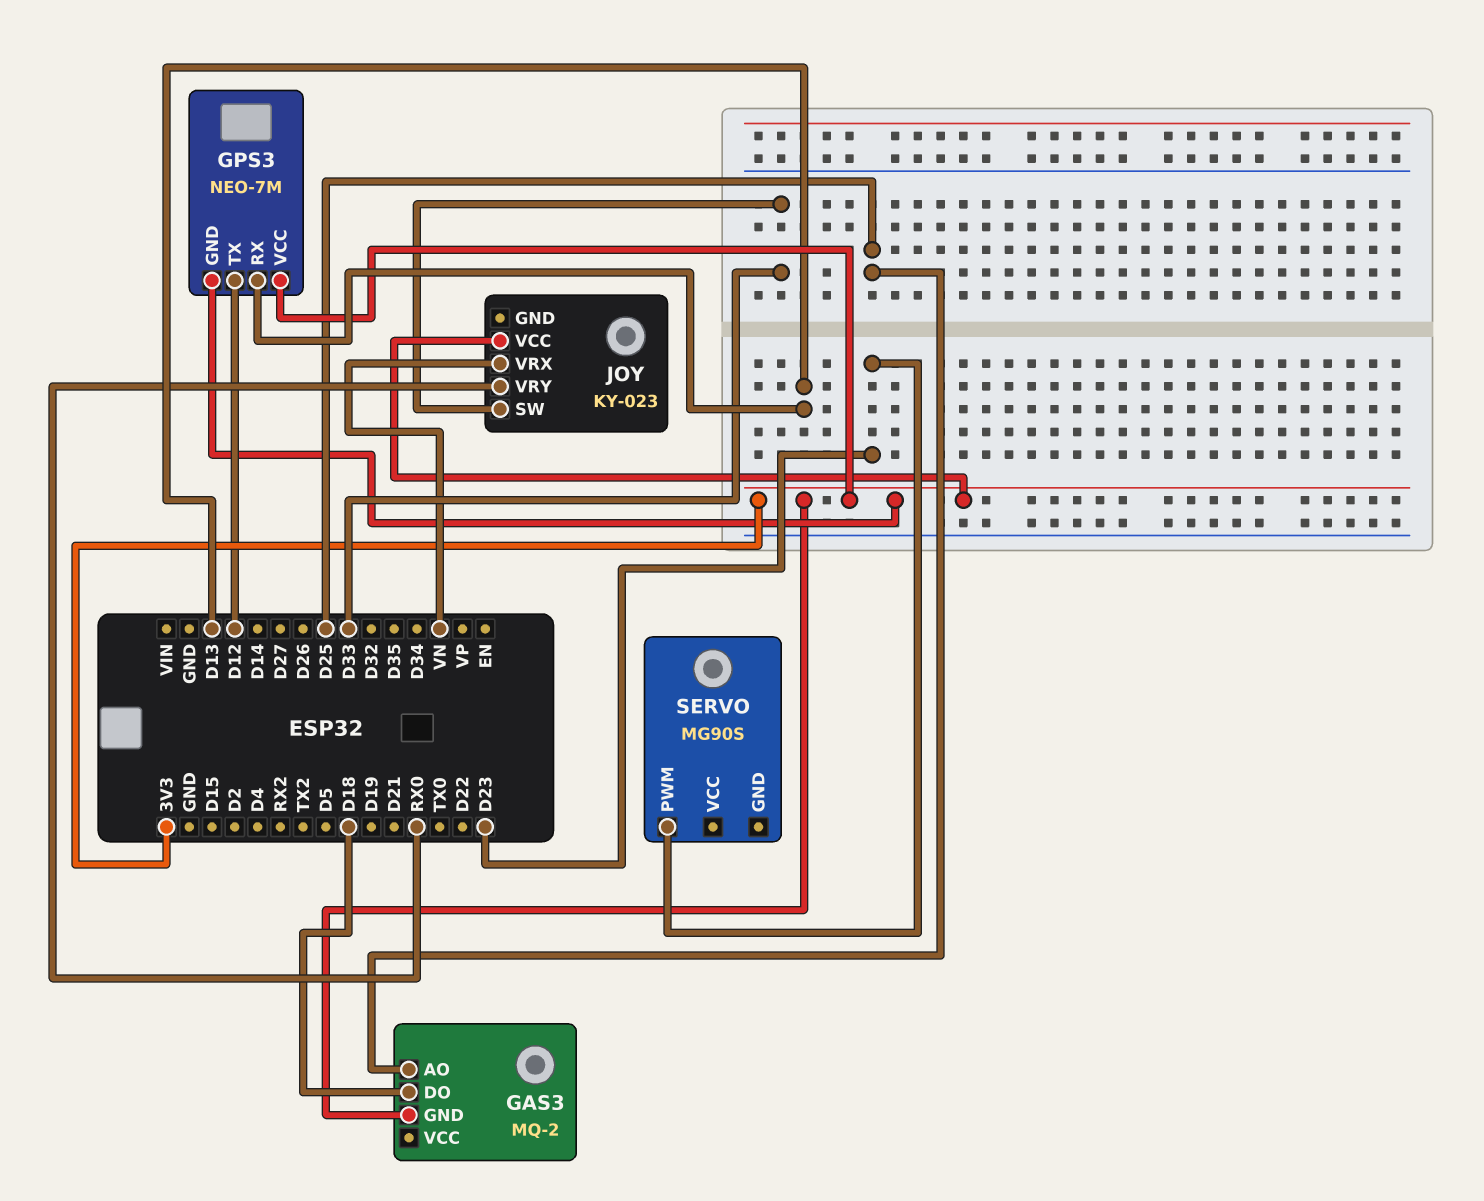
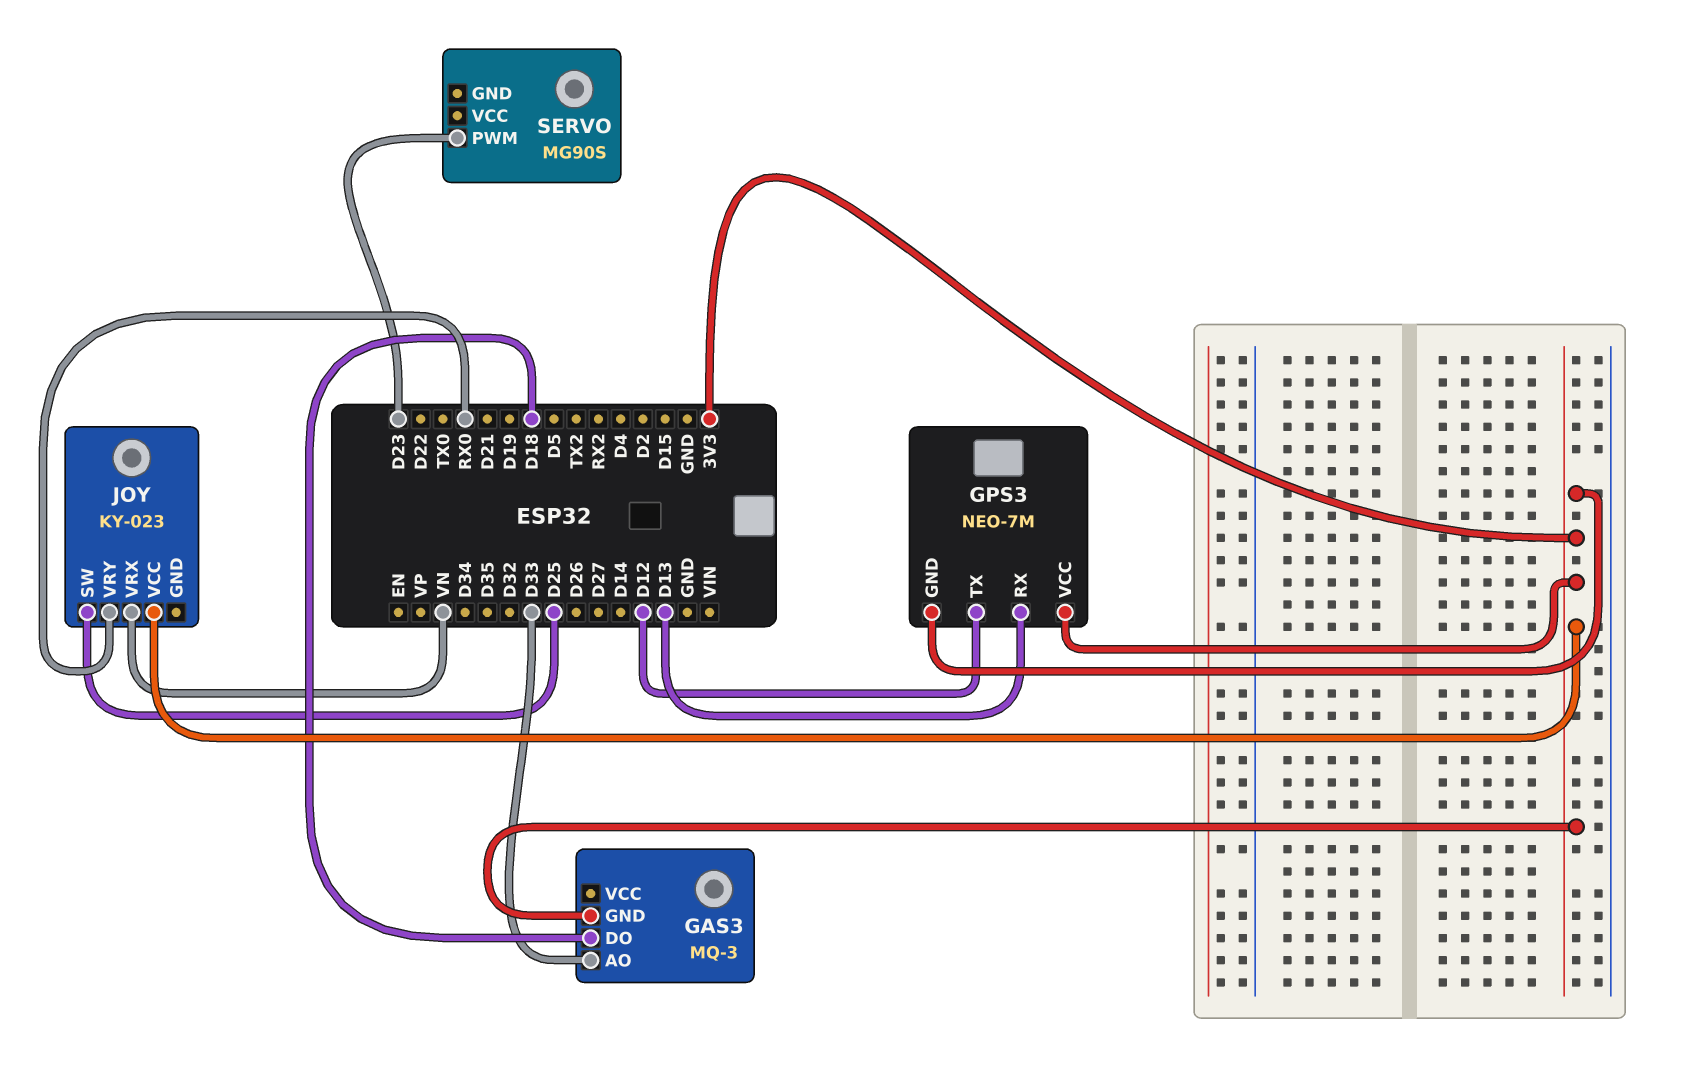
GAS3: MQ-2 -> MQ-3
GAS3 pin AO: D25 -> D33
JOY pin SW: D33 -> D25

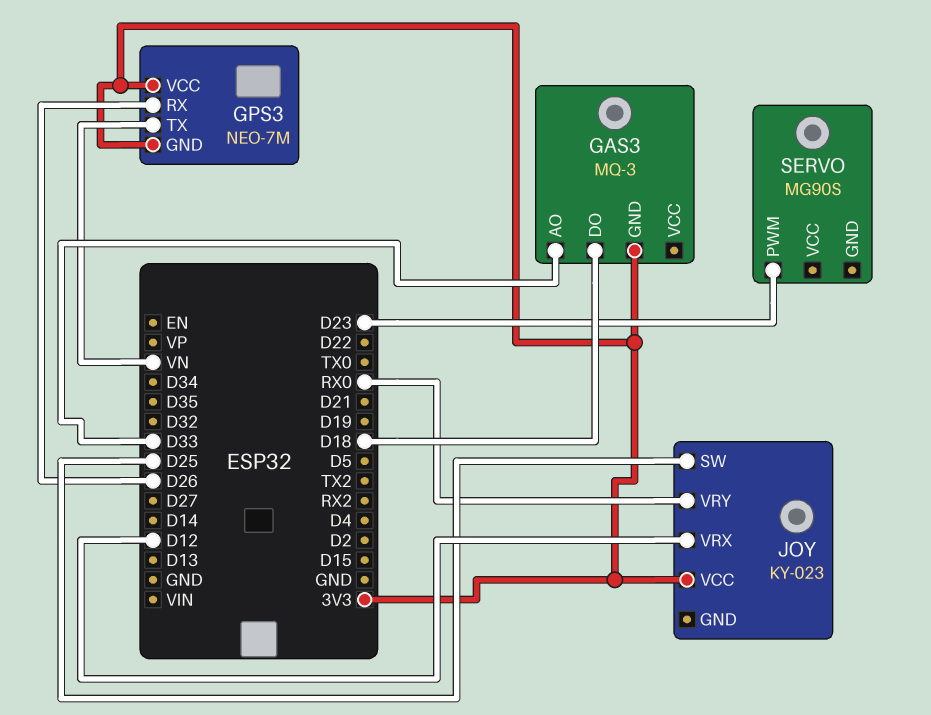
GPS3 pin RX: D13 -> D26
GPS3 pin TX: D12 -> VN
JOY pin VRX: VN -> D12

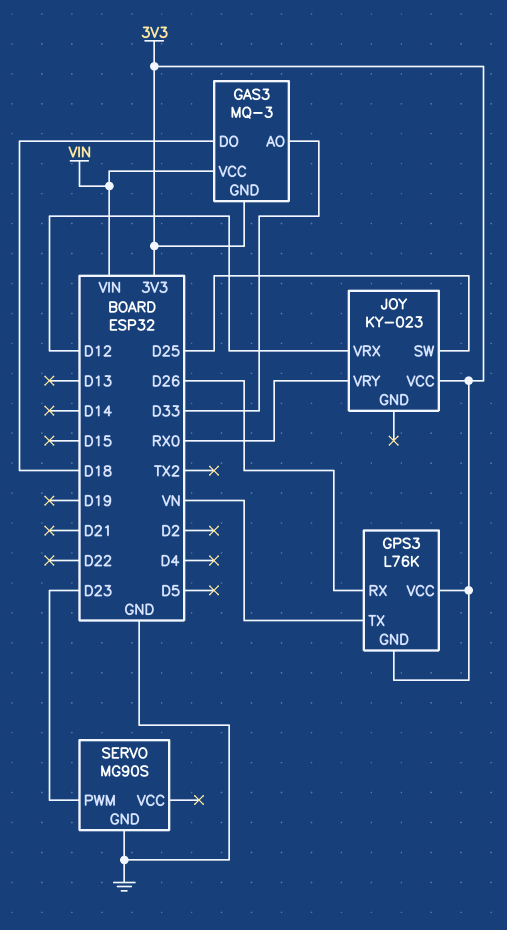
GAS3 pin VCC: none -> VIN
GPS3: NEO-7M -> L76K
SERVO pin GND: none -> GND

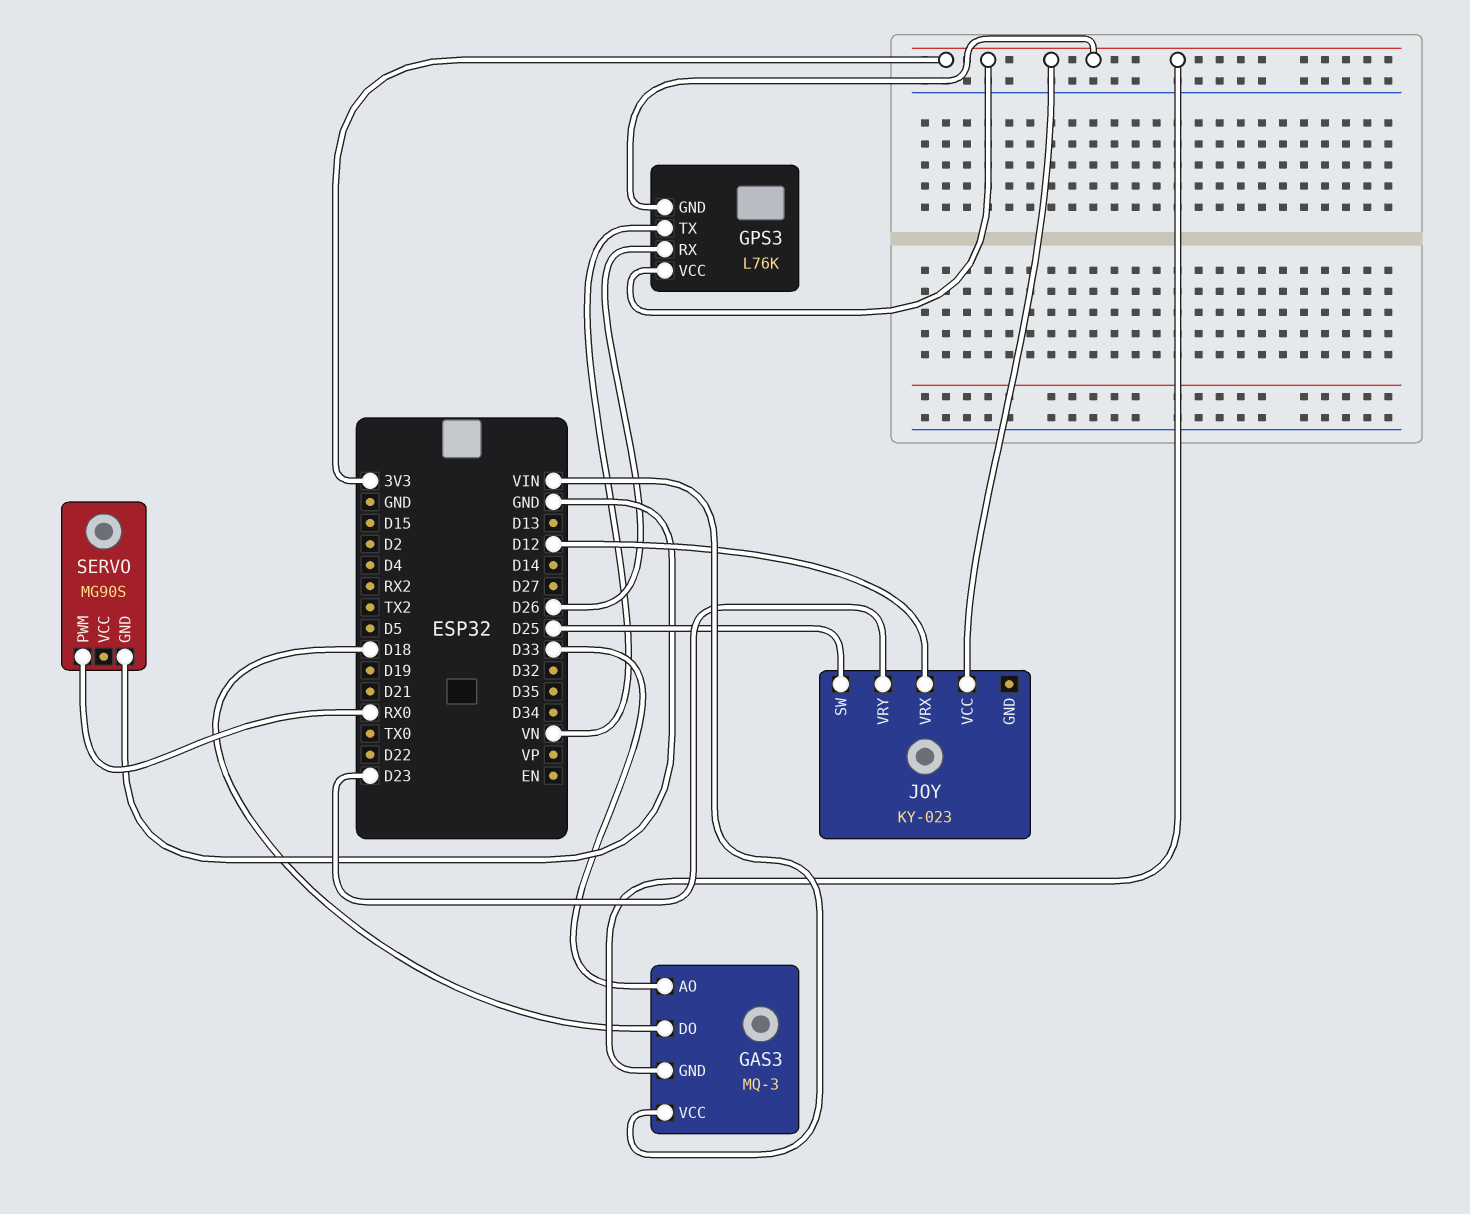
JOY pin VRY: RX0 -> D23
SERVO pin PWM: D23 -> RX0

